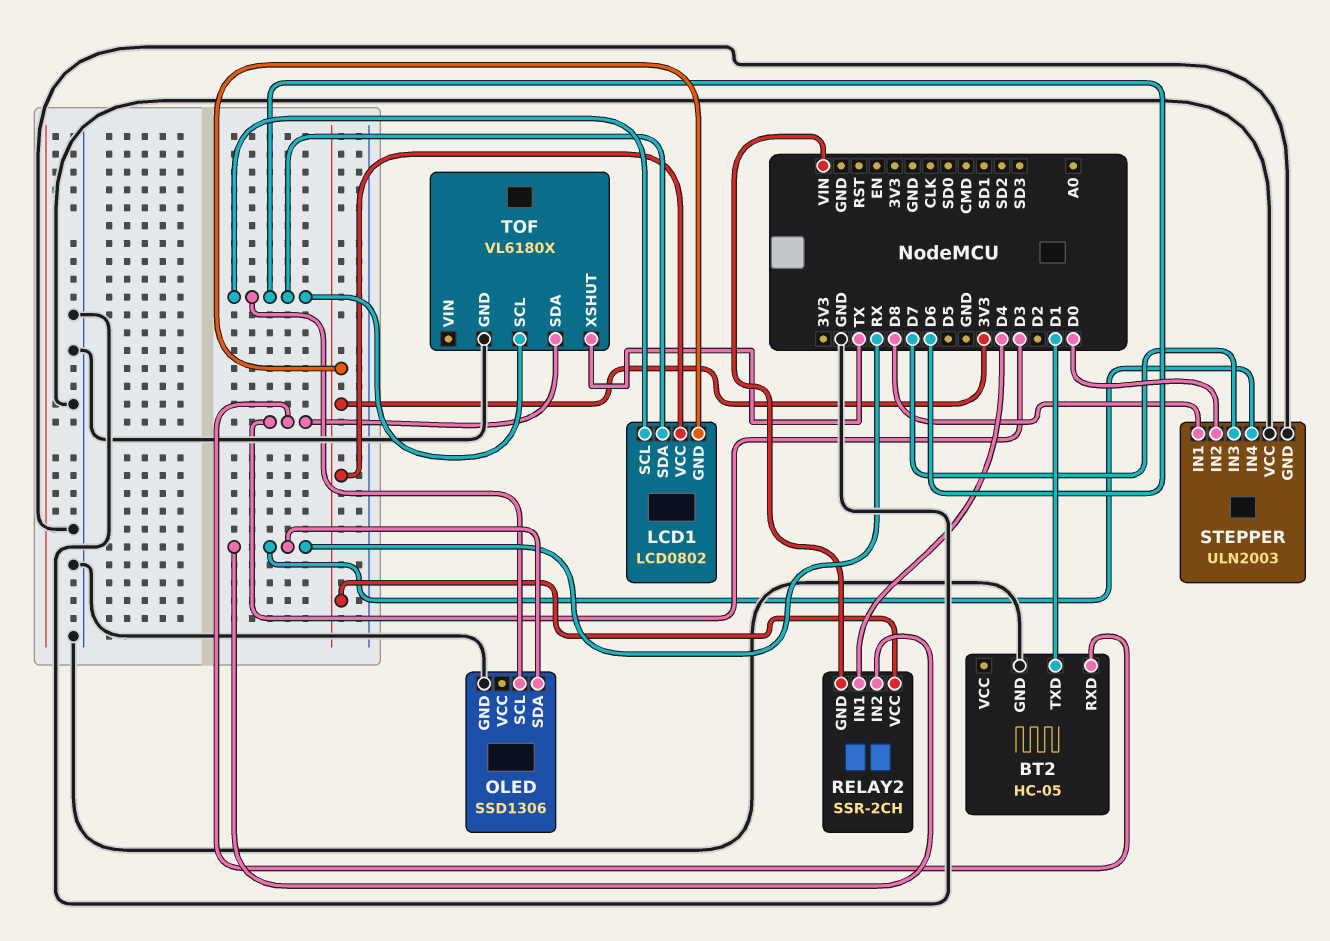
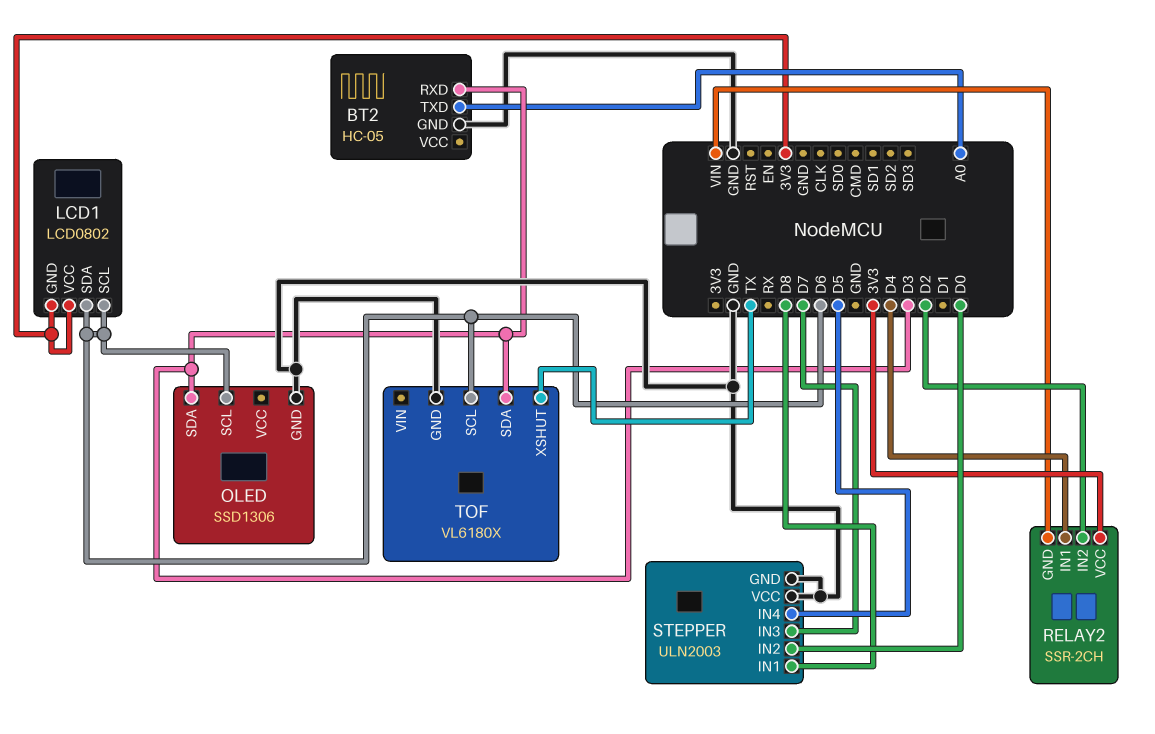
BT2 pin TXD: D1 -> A0
OLED pin SDA: RX -> D3
RELAY2 pin IN2: RX -> D2
STEPPER pin IN4: RX -> D5

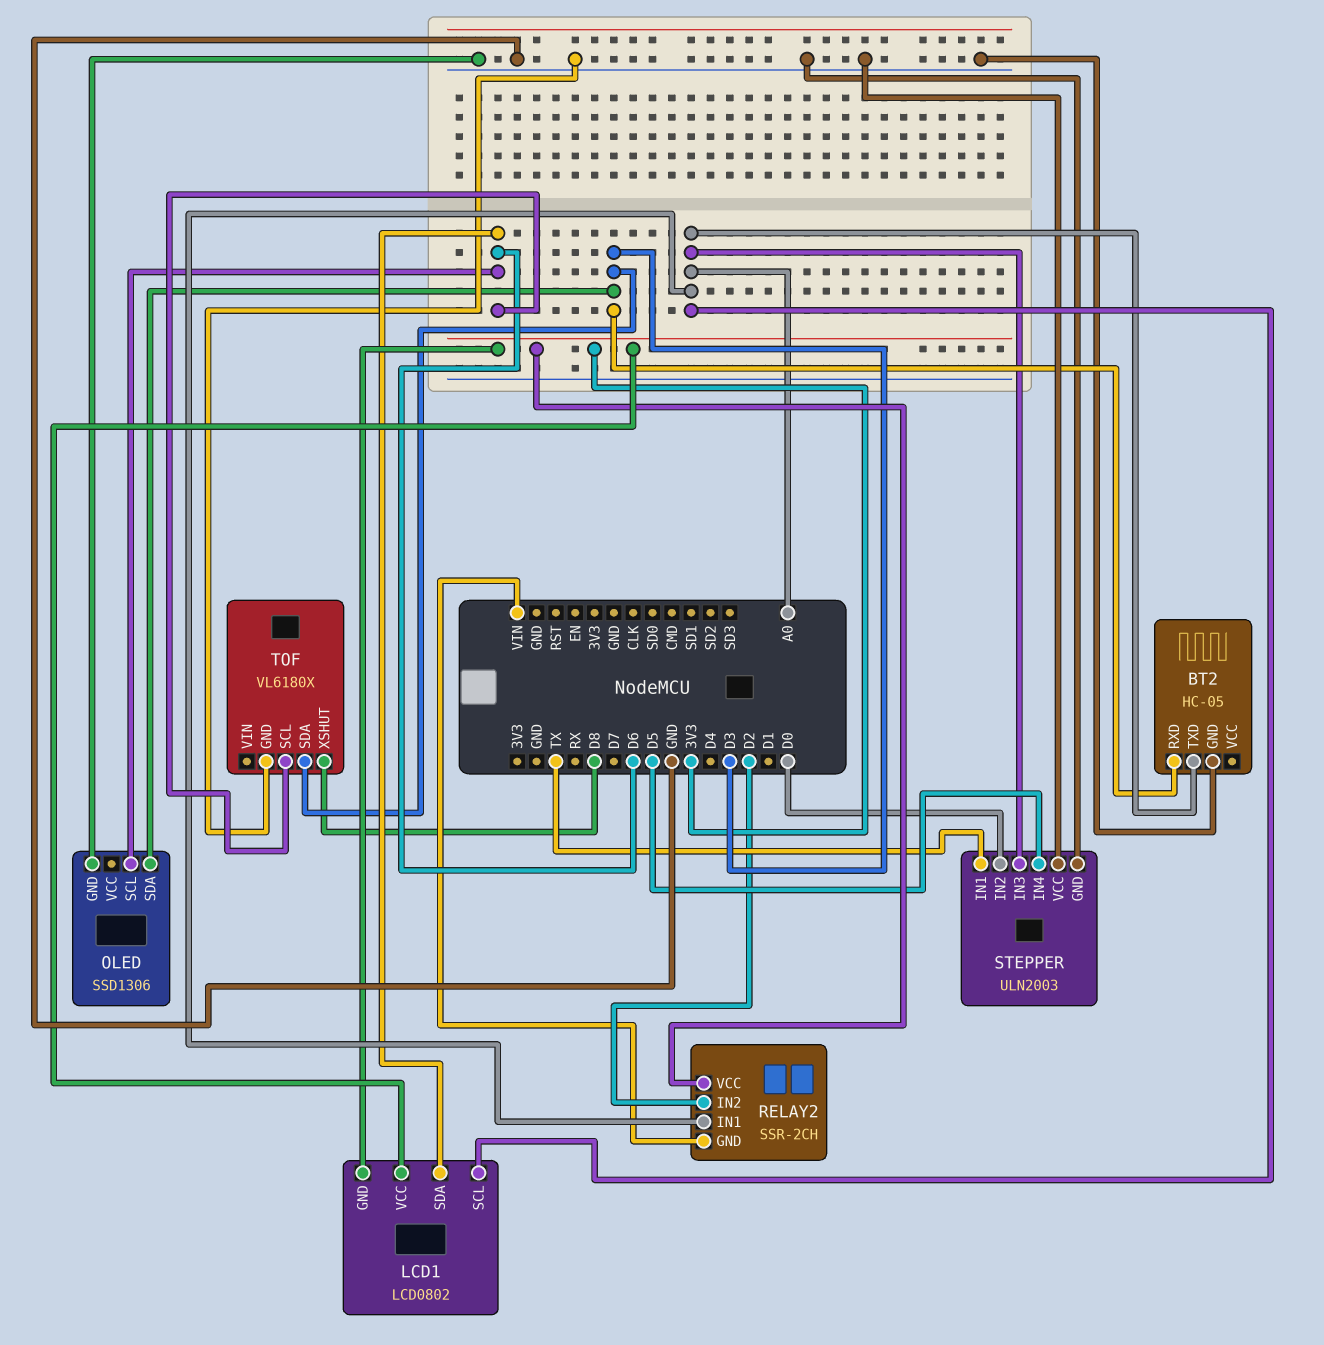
LCD1 pin SCL: D6 -> A0
RELAY2 pin IN1: D4 -> A0
STEPPER pin IN1: D8 -> TX
STEPPER pin IN3: D7 -> A0
TOF pin XSHUT: TX -> D8

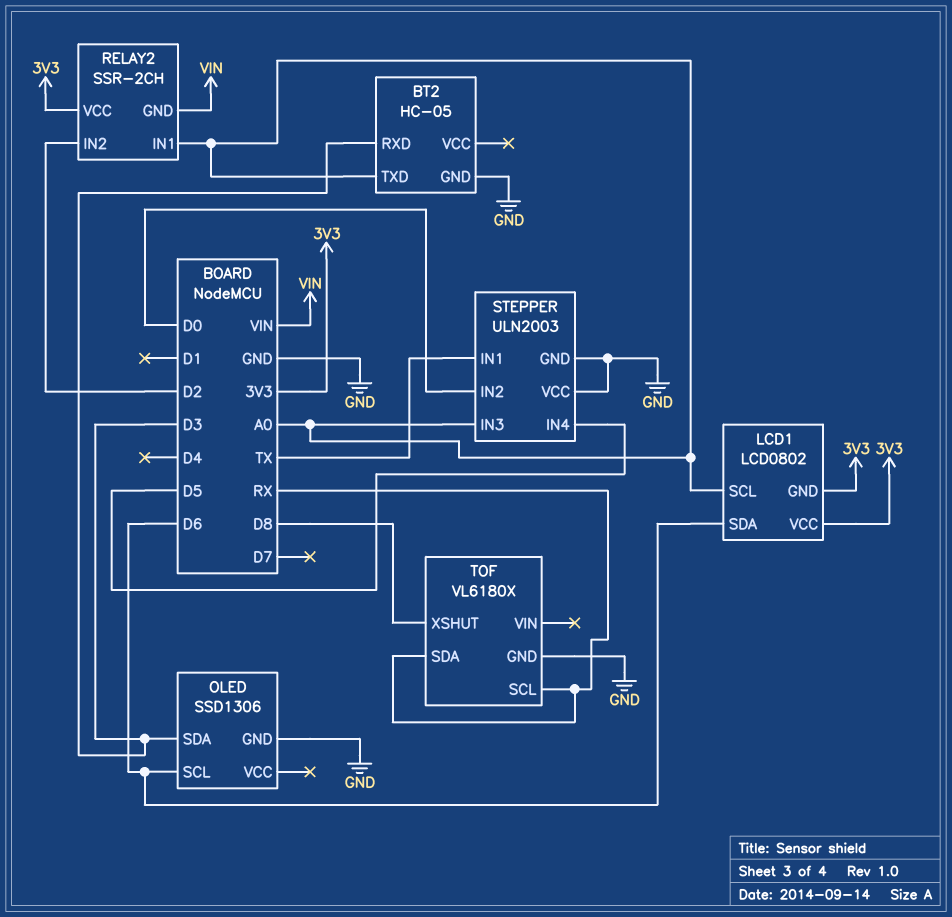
TOF pin SCL: D6 -> RX
TOF pin SDA: D3 -> RX

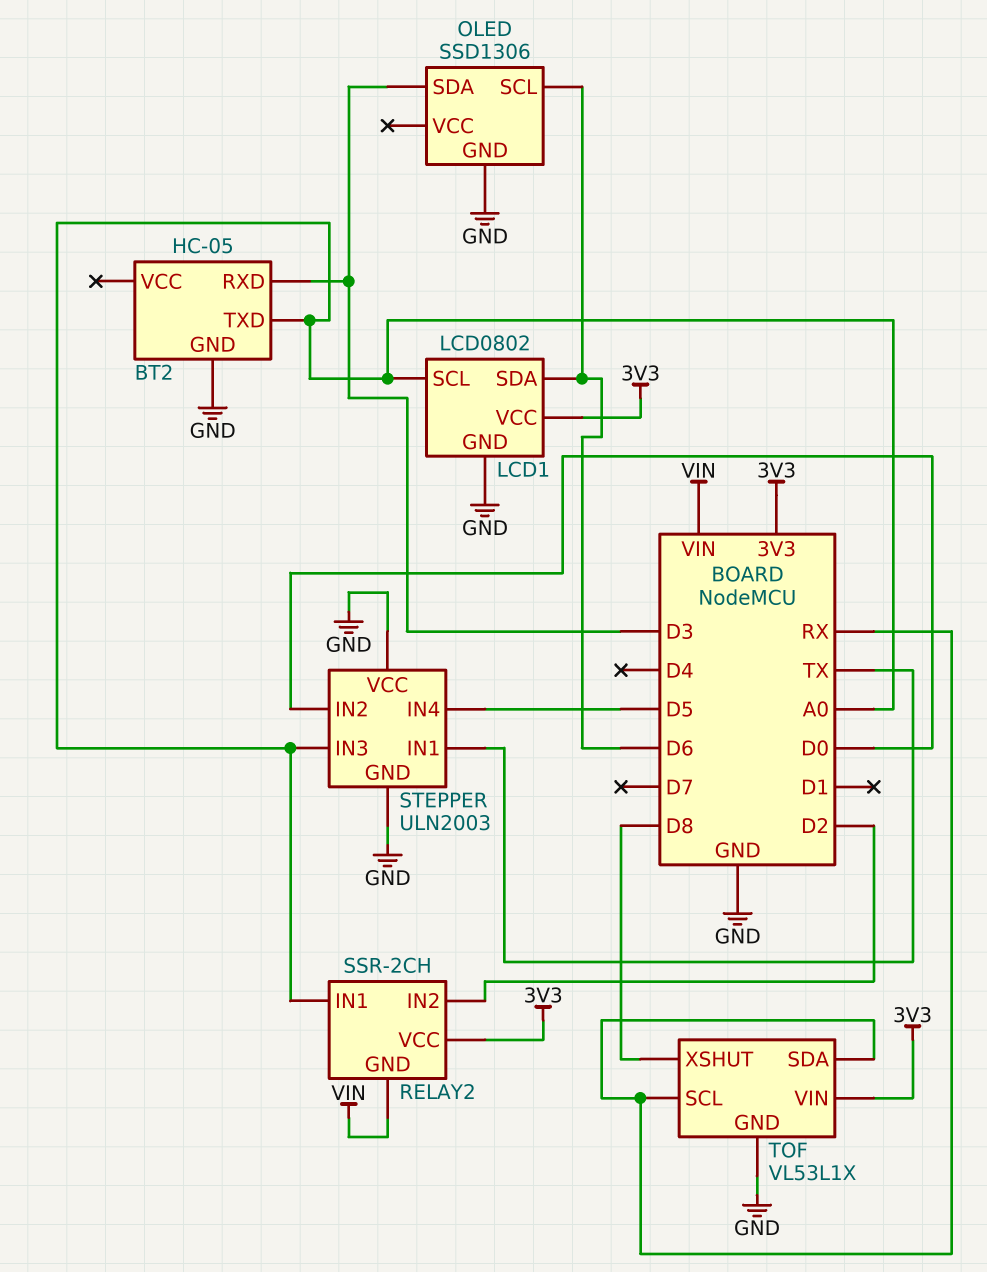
LCD1 pin GND: 3V3 -> GND
TOF: VL6180X -> VL53L1X
TOF pin VIN: none -> 3V3

